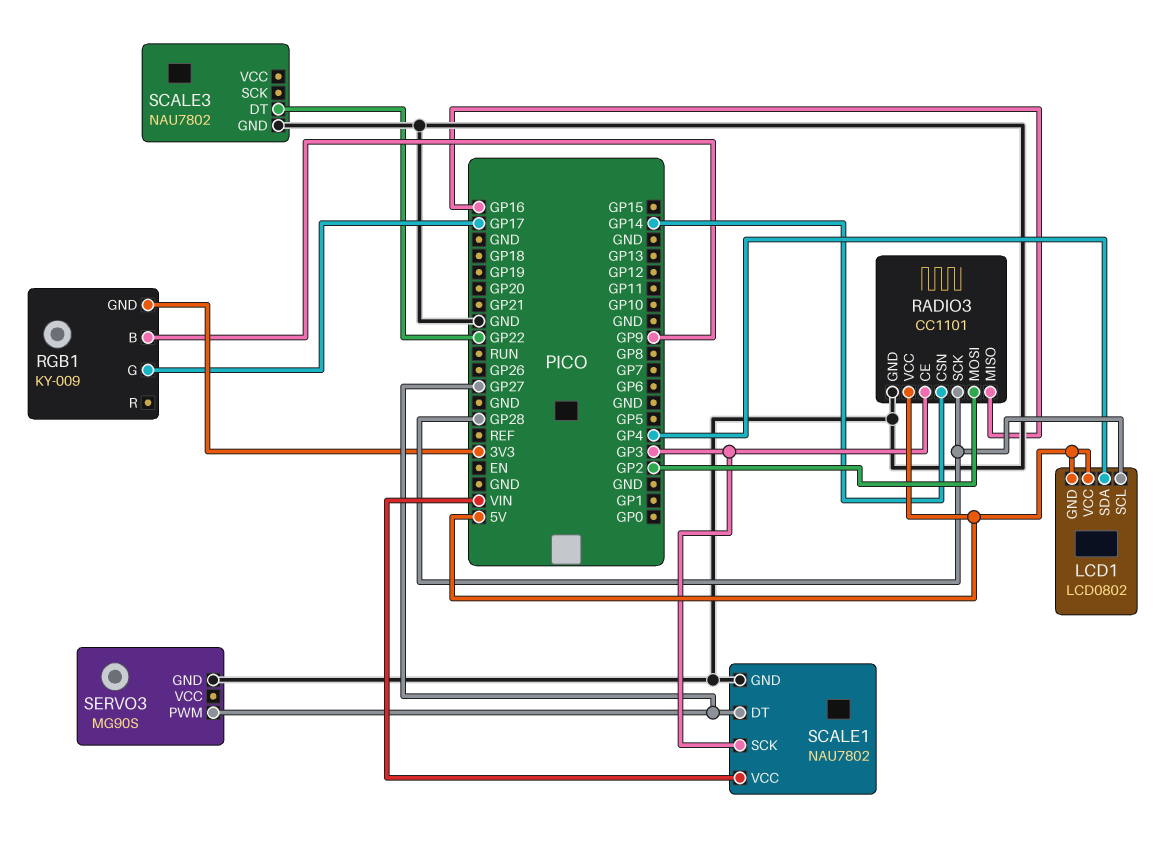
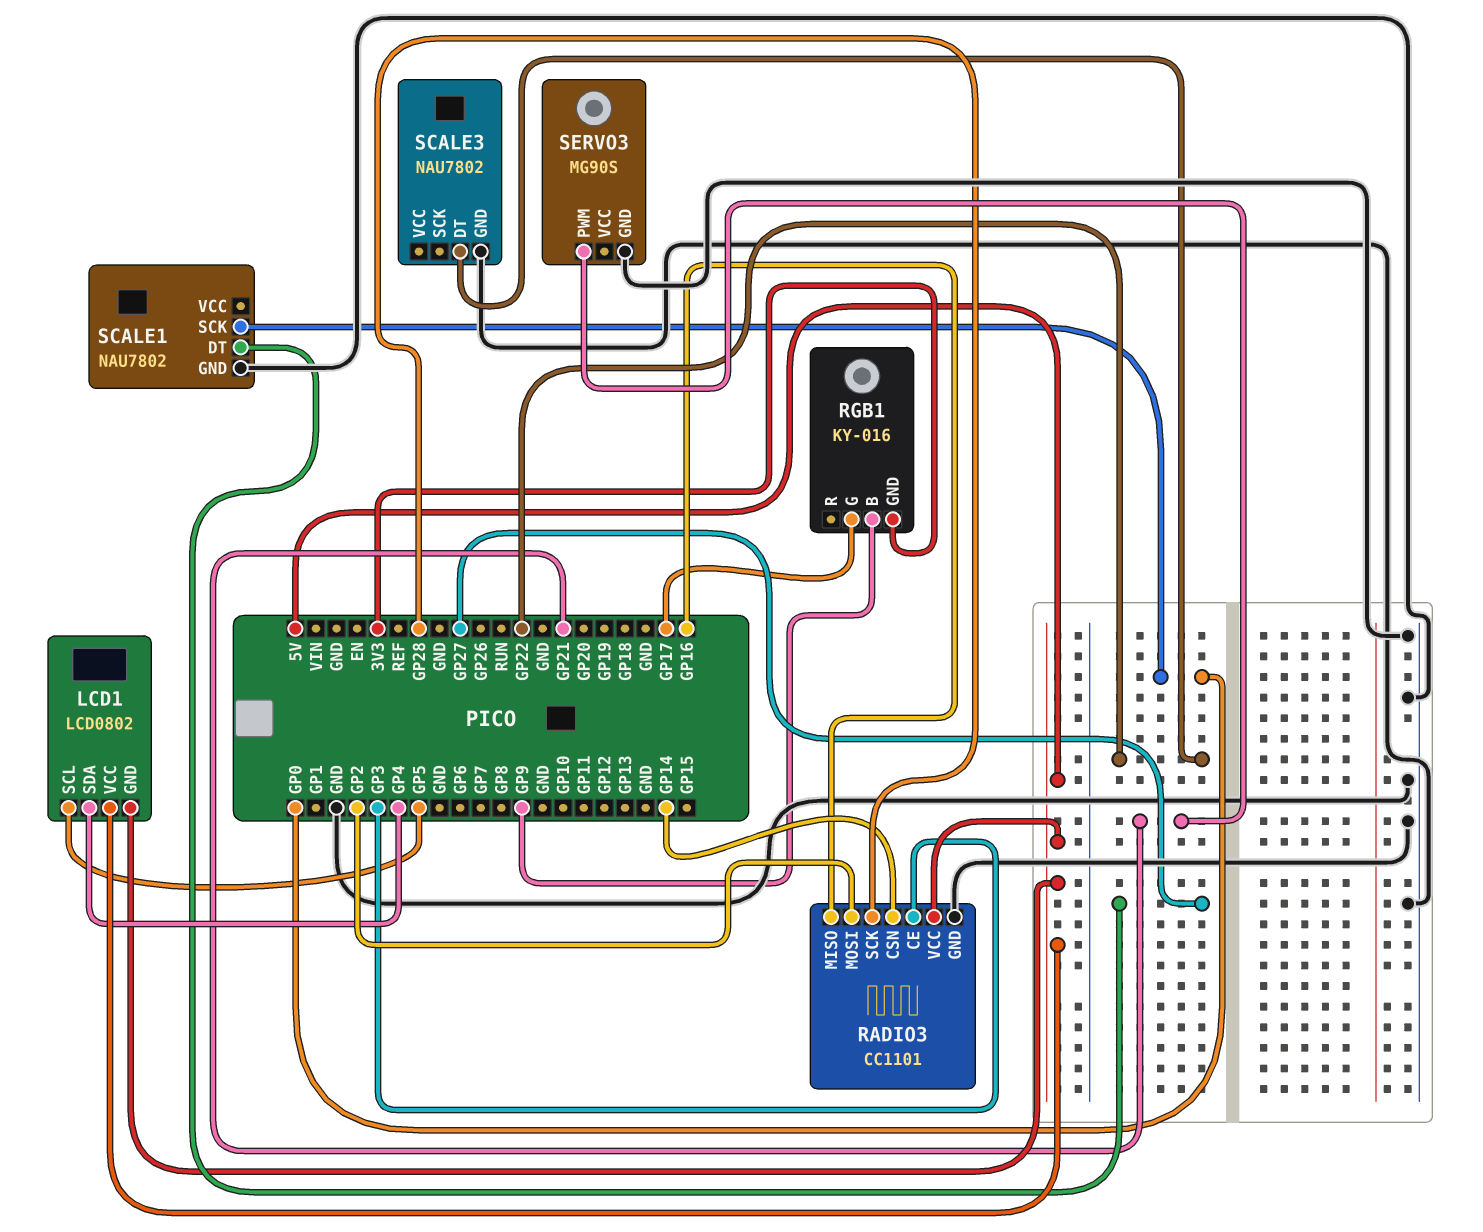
LCD1 pin SCL: GP28 -> GP5
RGB1: KY-009 -> KY-016
SCALE1 pin SCK: GP3 -> GP0
SCALE1 pin VCC: VIN -> none
SERVO3 pin PWM: GP27 -> GP21

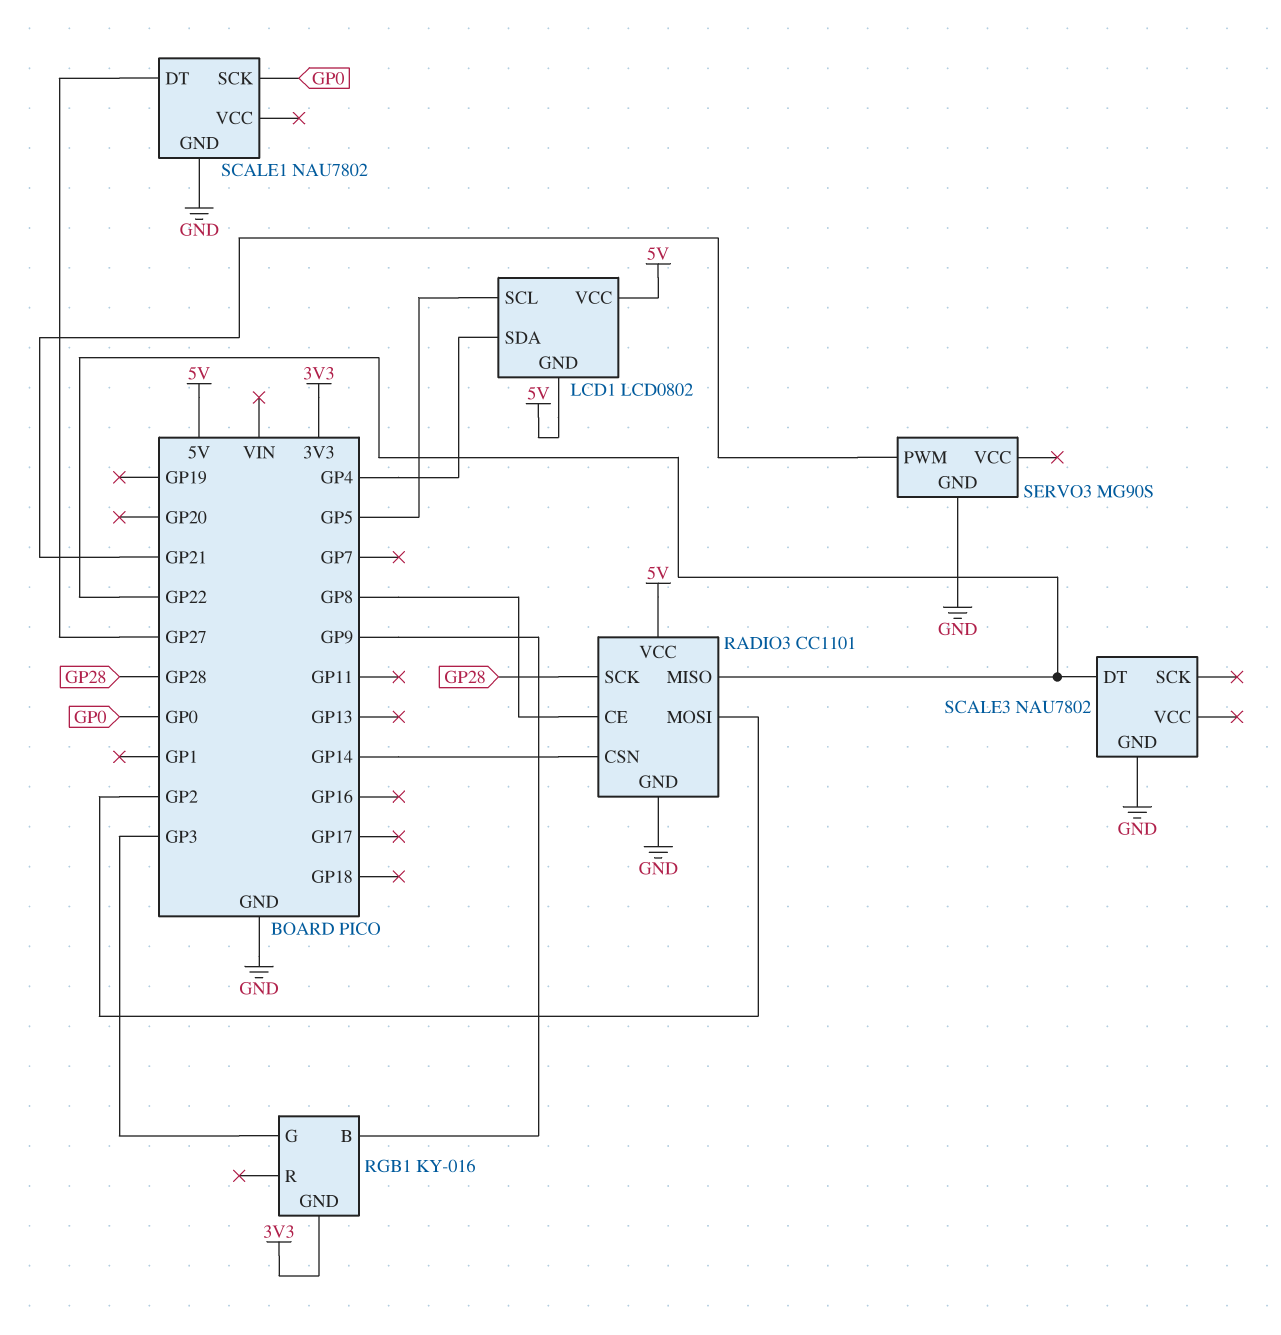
RADIO3 pin CE: GP3 -> GP8
RADIO3 pin MISO: GP16 -> GP22
RGB1 pin G: GP17 -> GP3

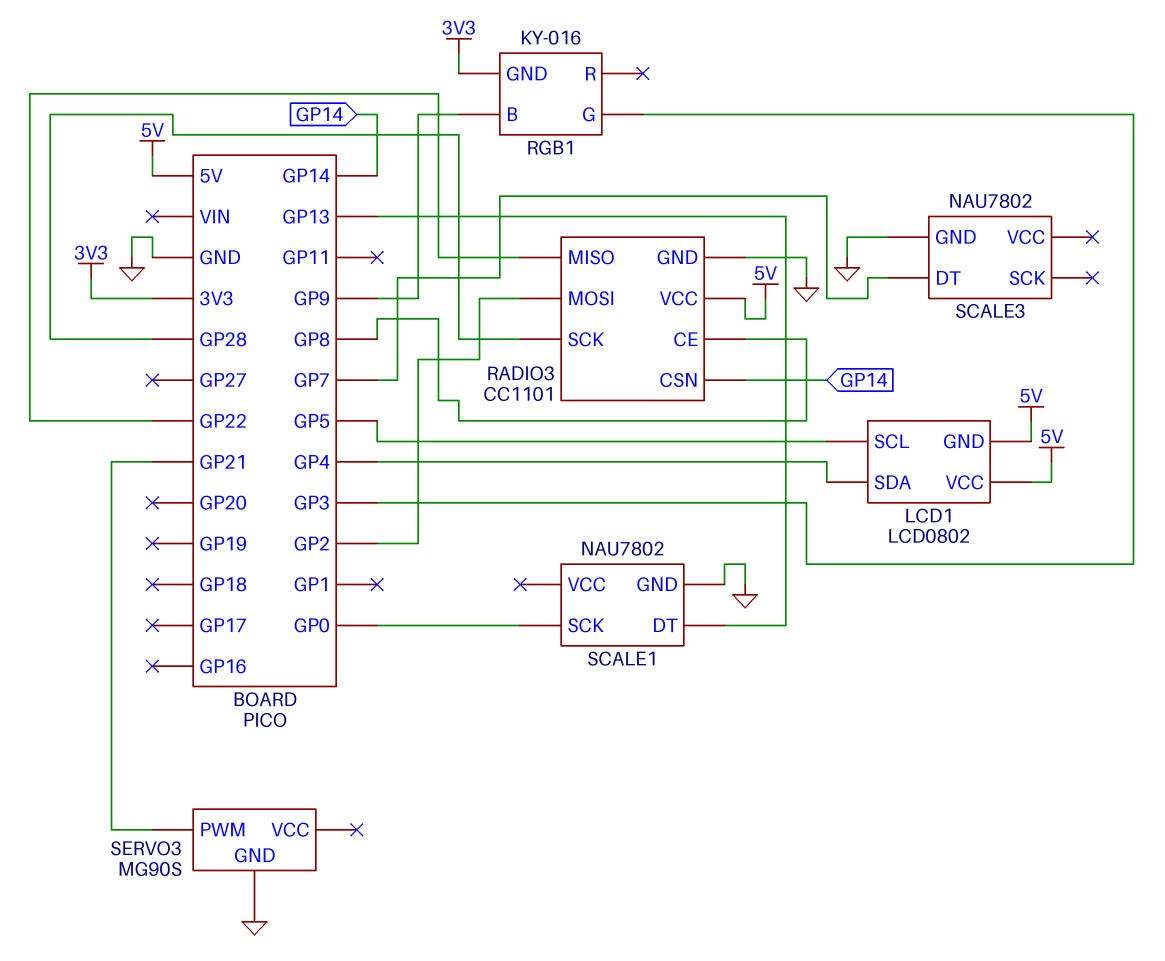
SCALE1 pin DT: GP27 -> GP13
SCALE3 pin DT: GP22 -> GP7

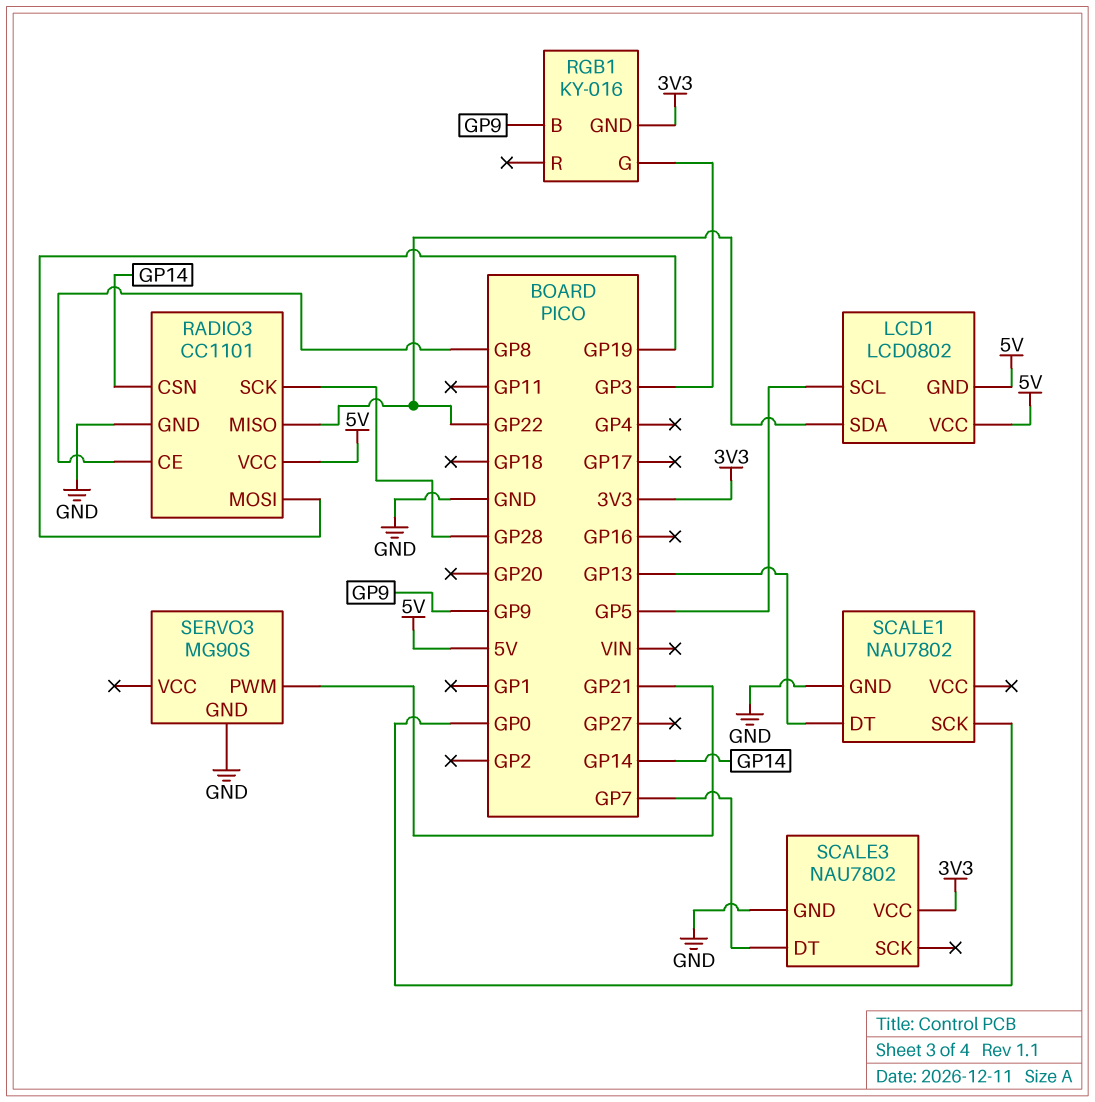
LCD1 pin SDA: GP4 -> GP22
RADIO3 pin MOSI: GP2 -> GP19
SCALE3 pin VCC: none -> 3V3

